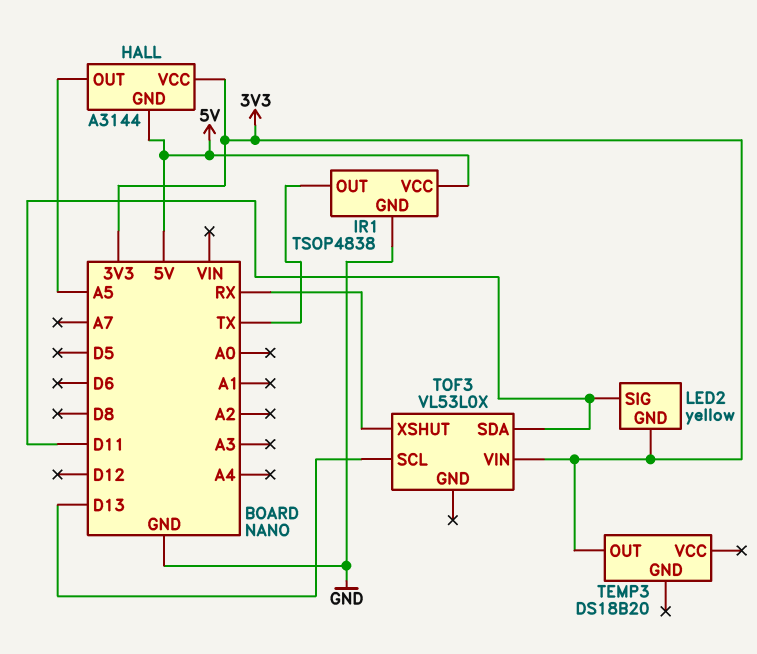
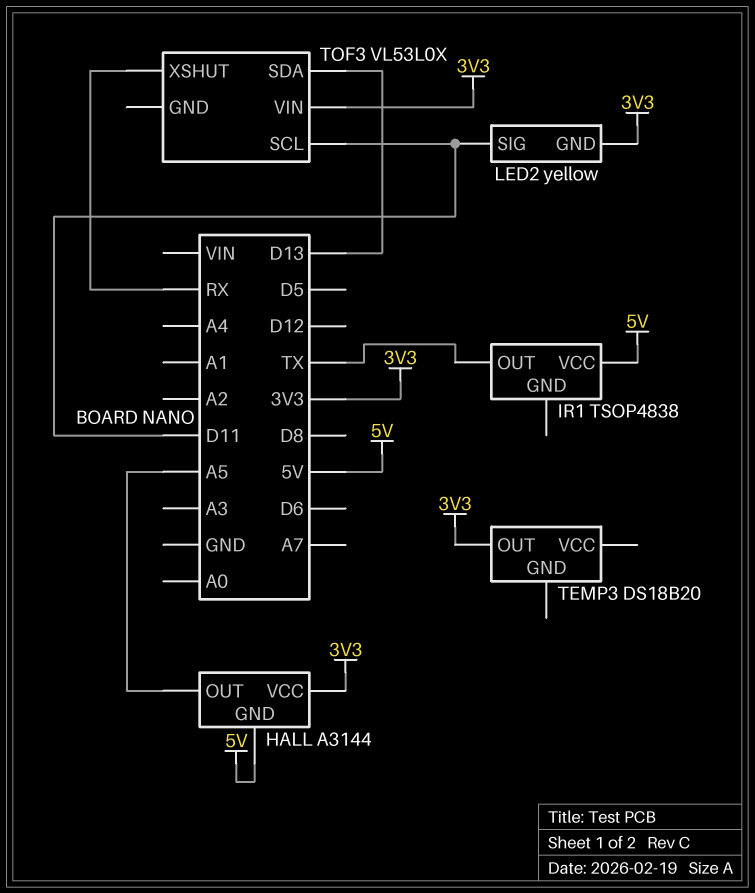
IR1 pin GND: GND -> none
TOF3 pin SCL: D13 -> D11
TOF3 pin SDA: D11 -> D13

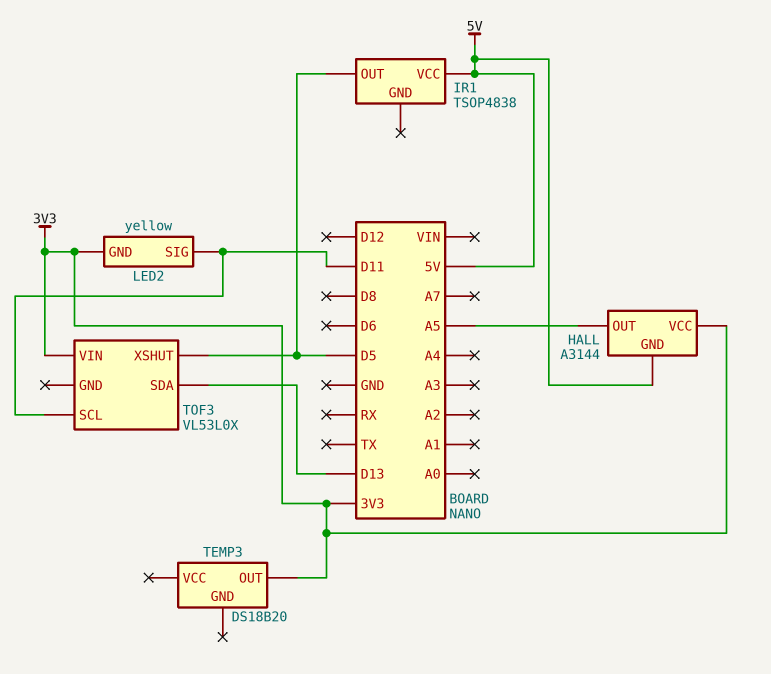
IR1 pin OUT: TX -> D5
TOF3 pin XSHUT: RX -> D5

